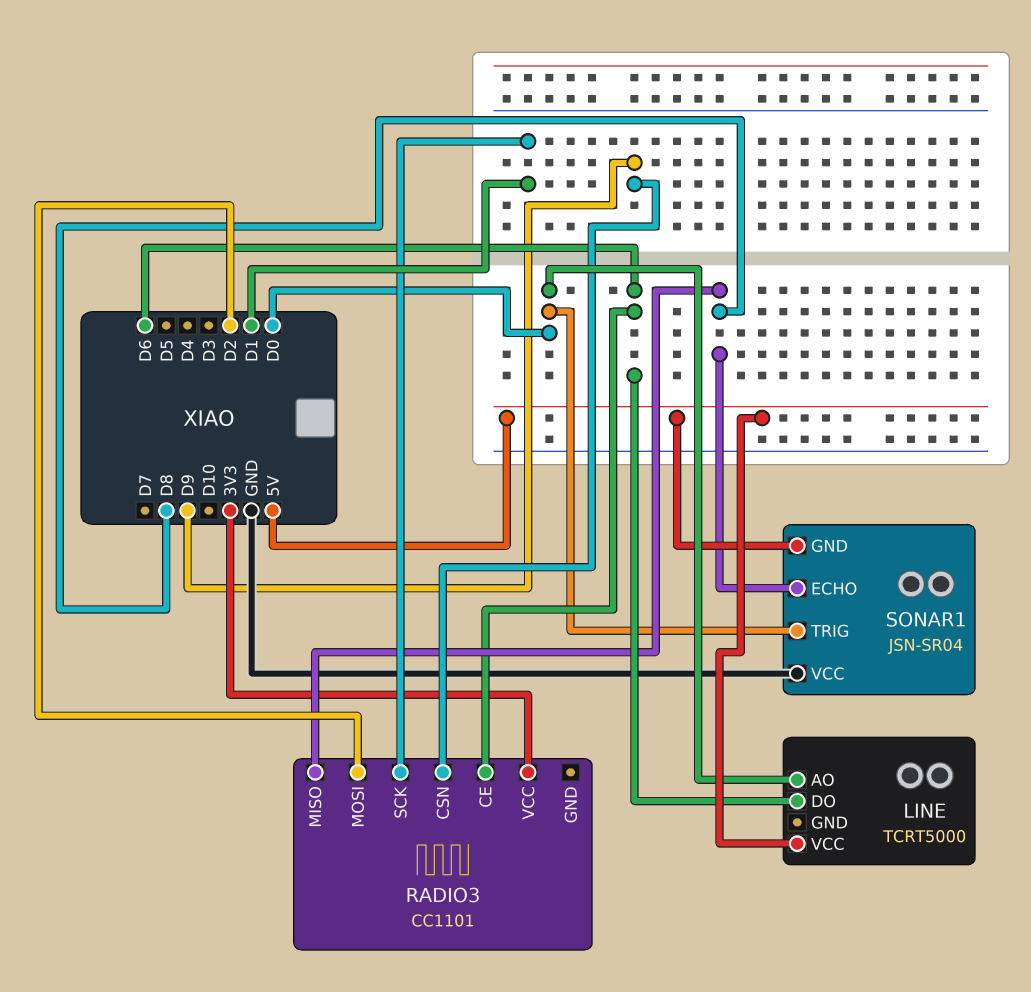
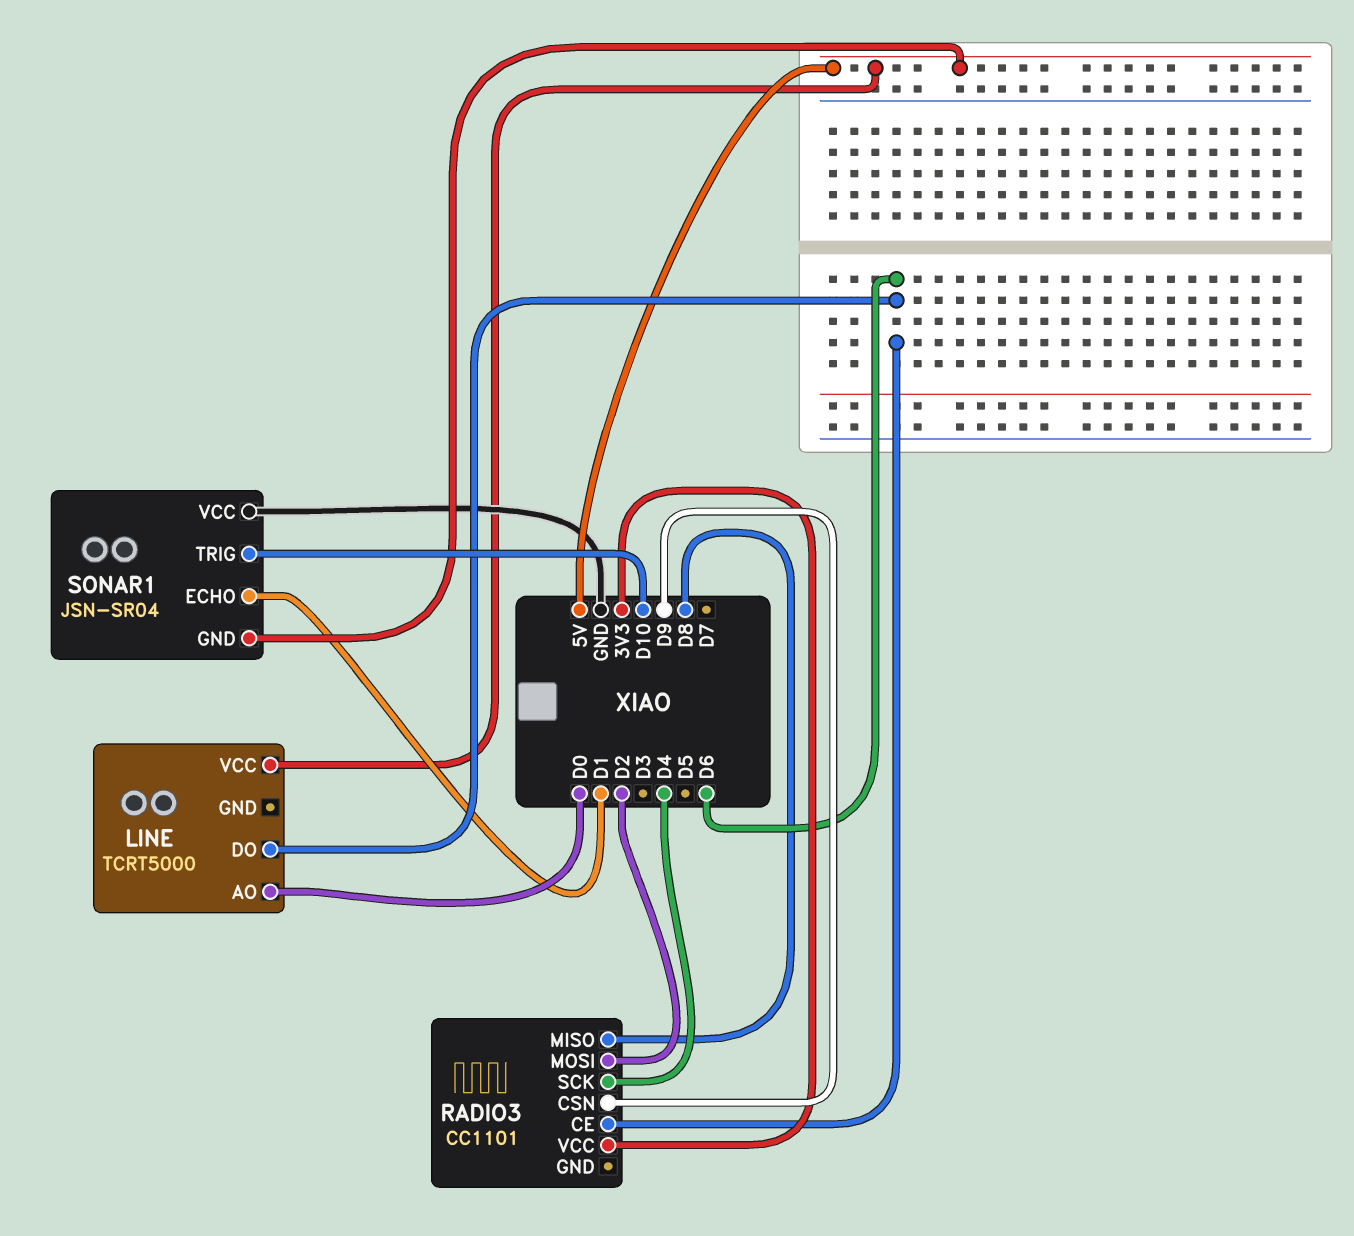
RADIO3 pin SCK: D1 -> D4
SONAR1 pin ECHO: D8 -> D1
SONAR1 pin TRIG: D0 -> D10

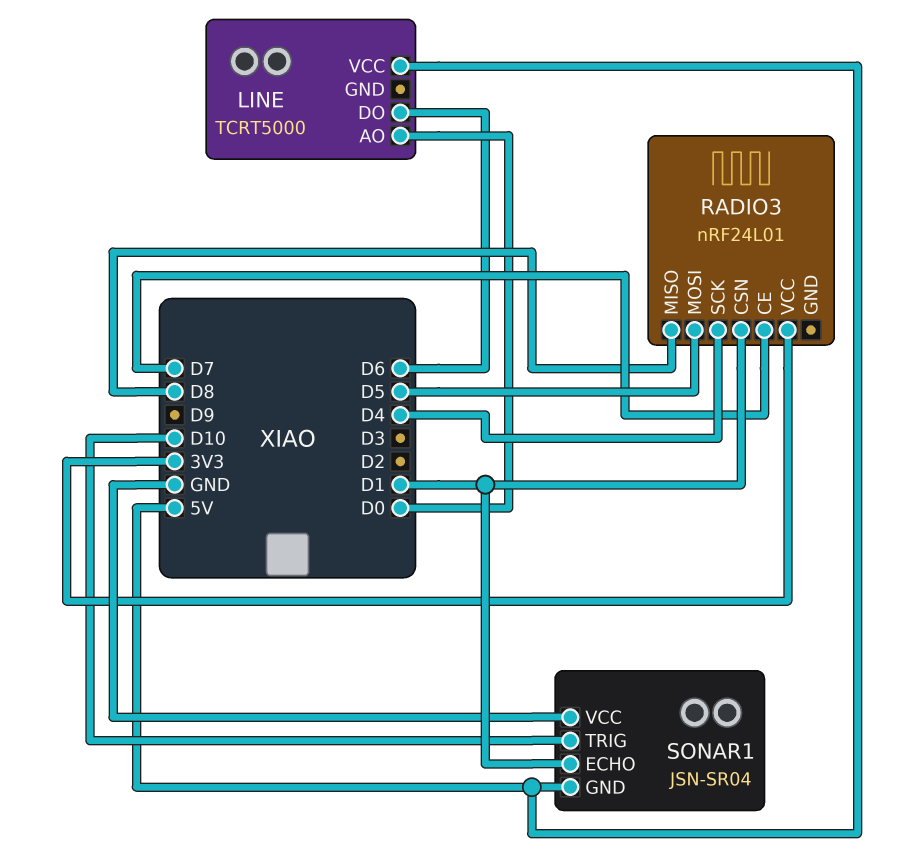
RADIO3: CC1101 -> nRF24L01
RADIO3 pin CE: D6 -> D7
RADIO3 pin CSN: D9 -> D1
RADIO3 pin MOSI: D2 -> D5

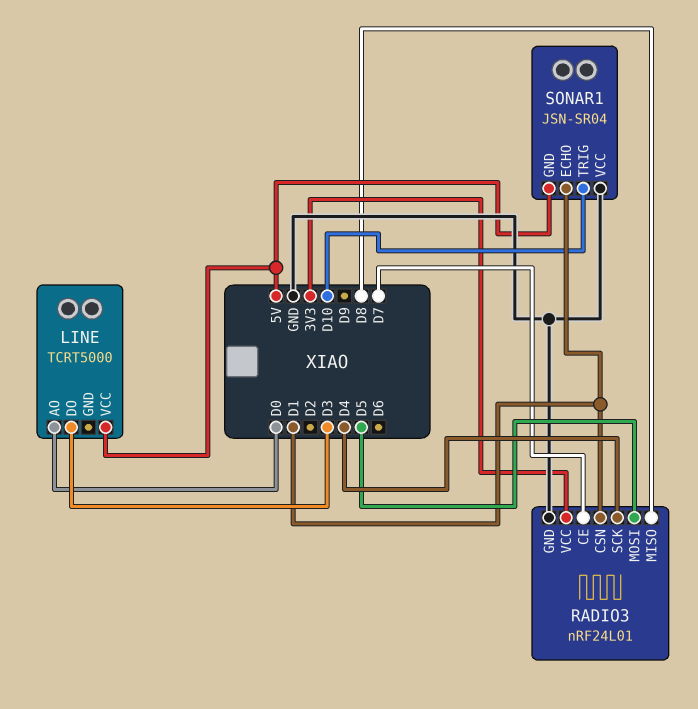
LINE pin DO: D6 -> D3
RADIO3 pin GND: none -> GND

